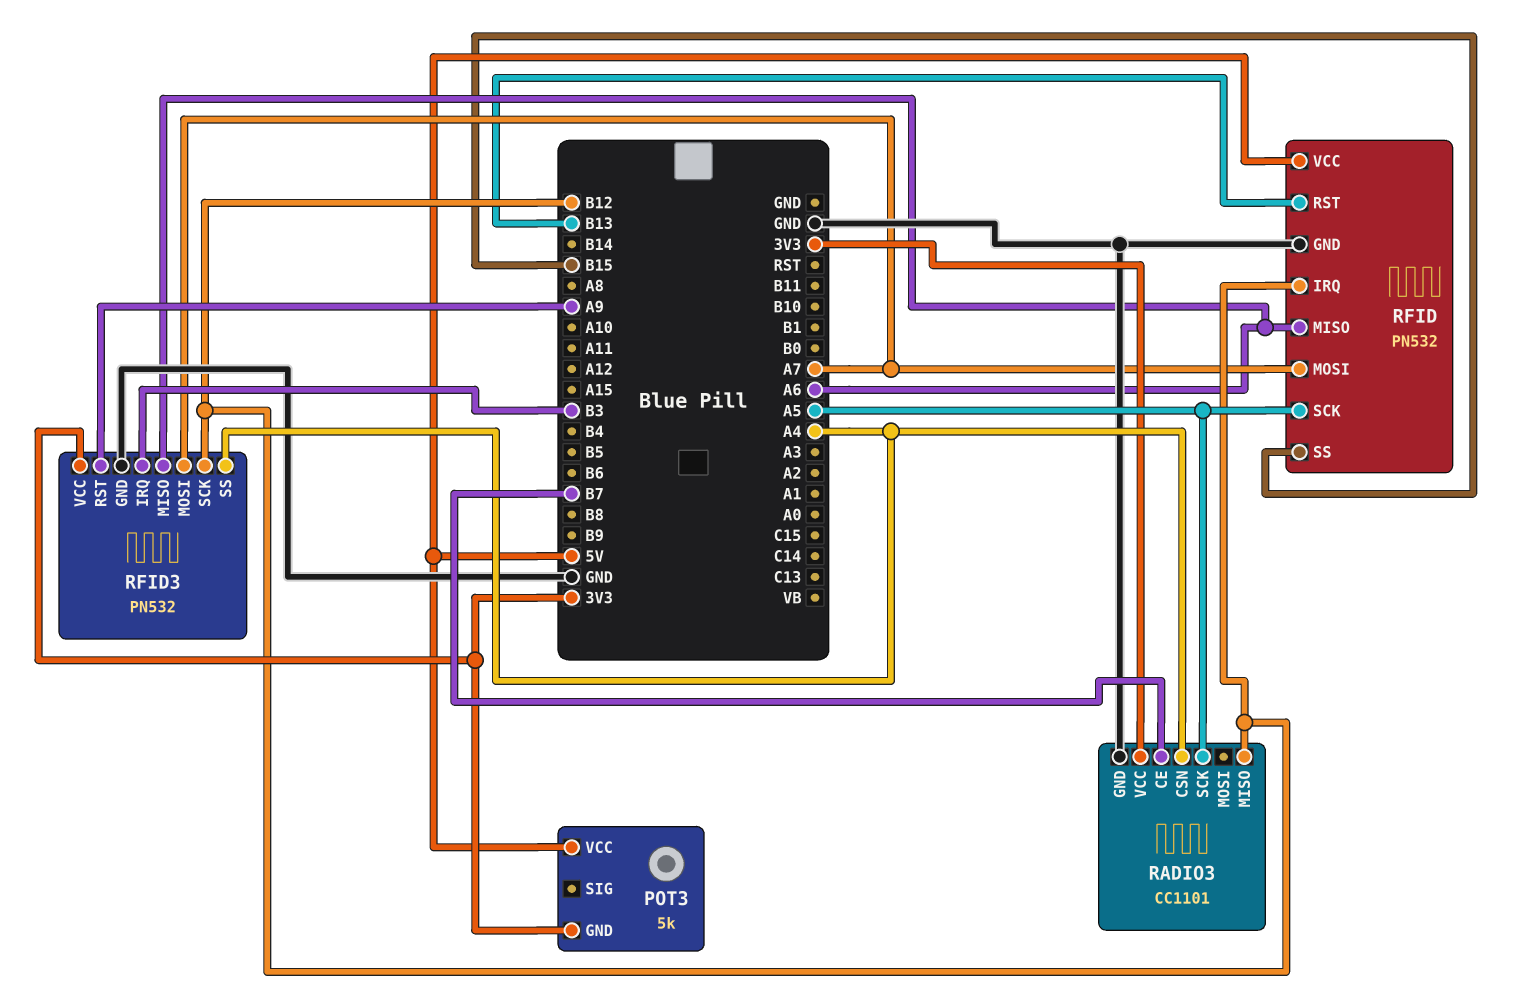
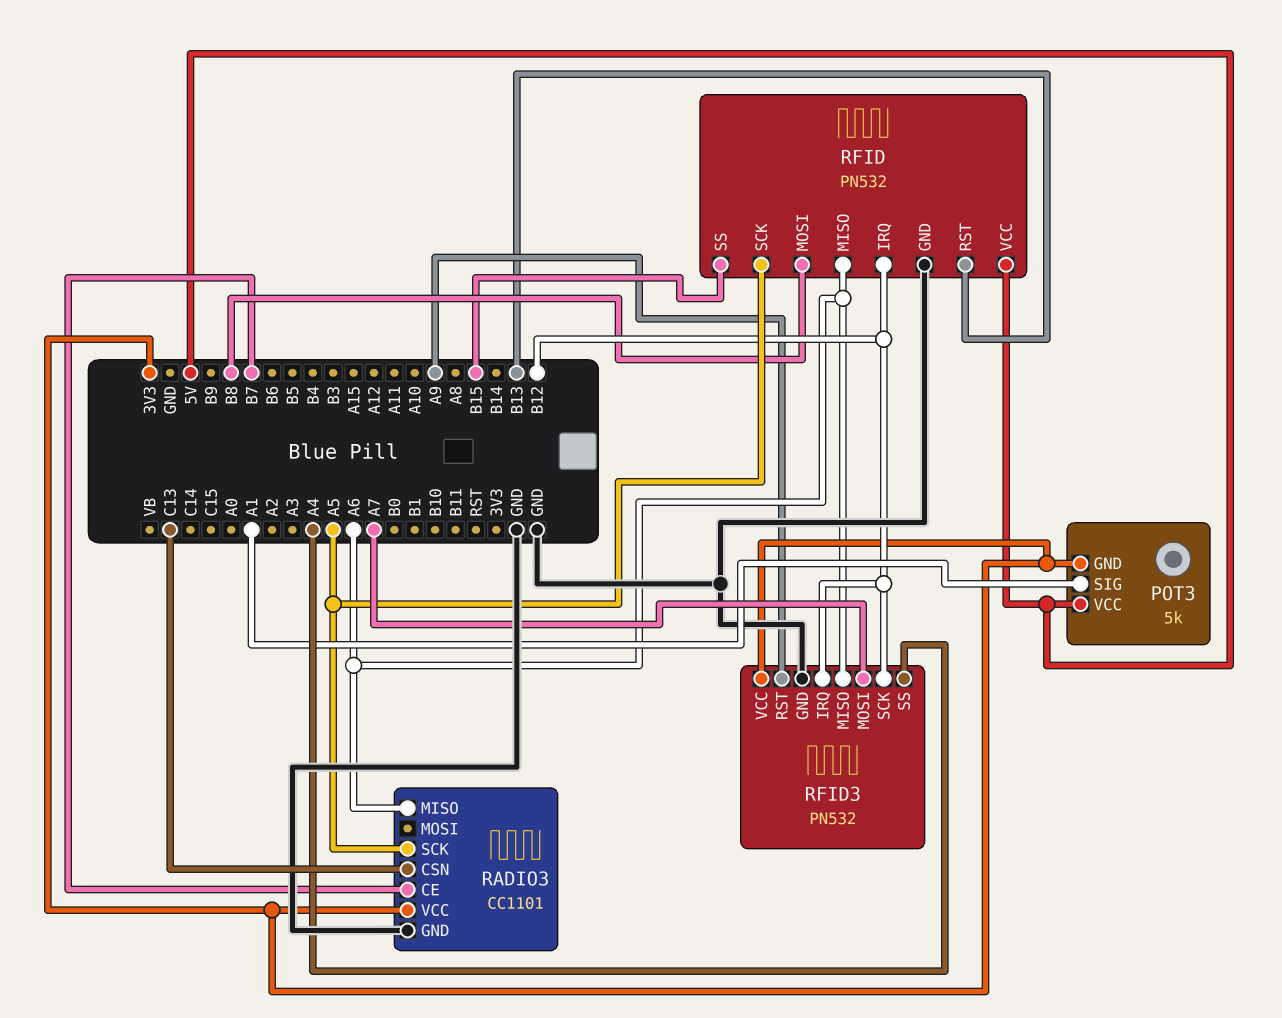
POT3 pin SIG: none -> A1
RADIO3 pin CSN: A4 -> C13
RADIO3 pin MISO: B12 -> A6
RFID pin MOSI: A7 -> B8
RFID3 pin IRQ: B3 -> B12

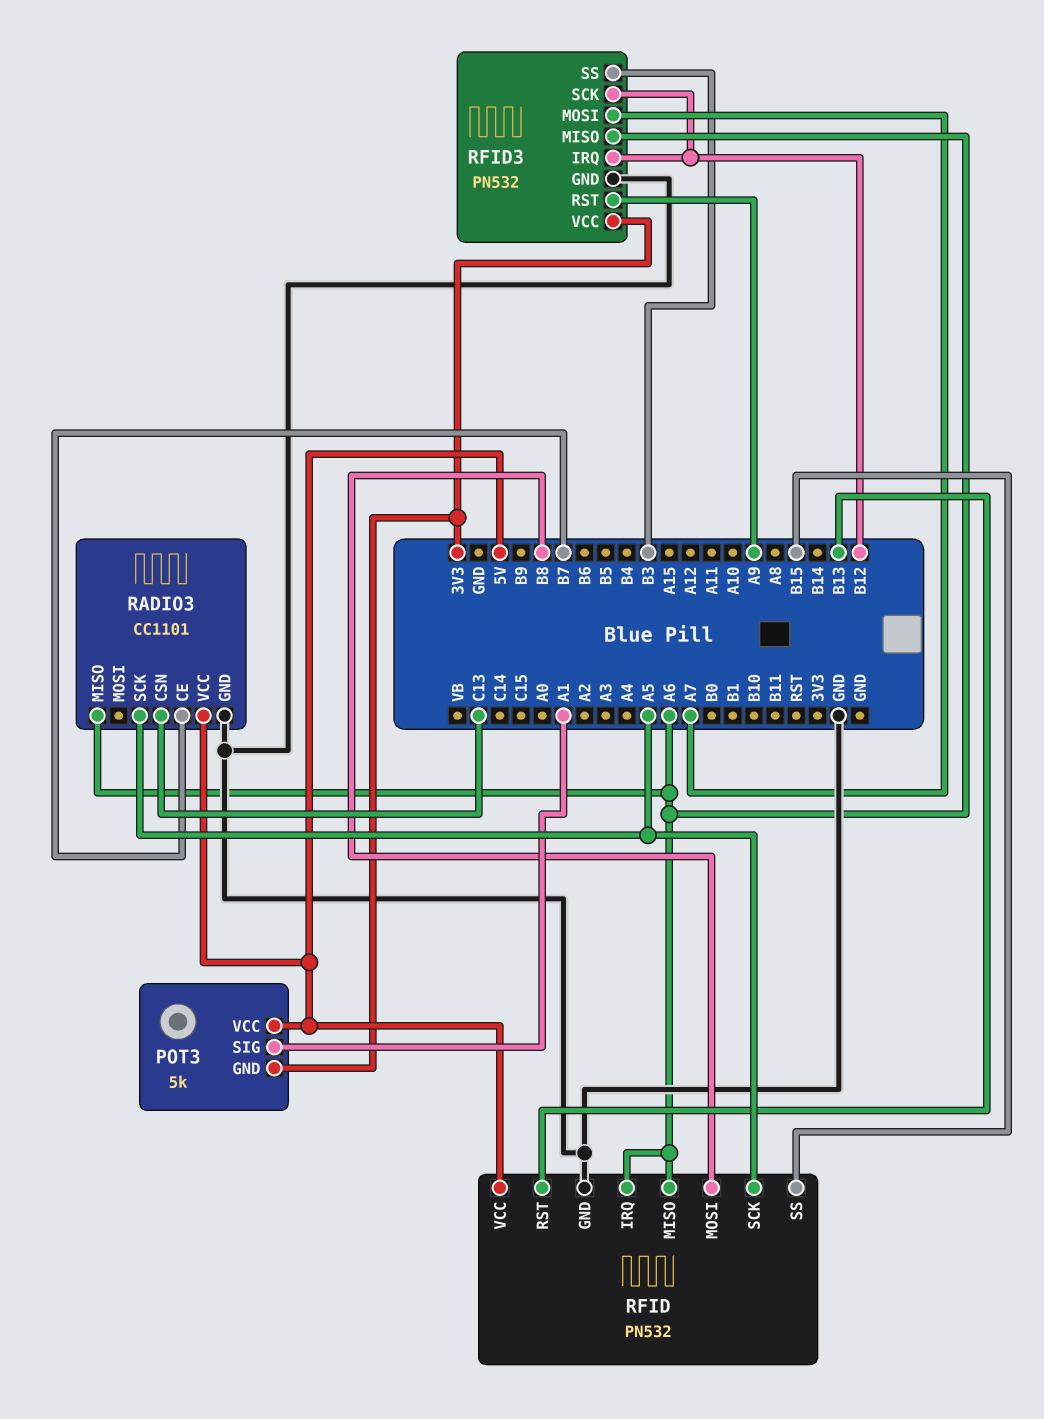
RADIO3 pin VCC: 3V3 -> 5V
RFID pin IRQ: B12 -> A6
RFID3 pin SS: A4 -> B3

